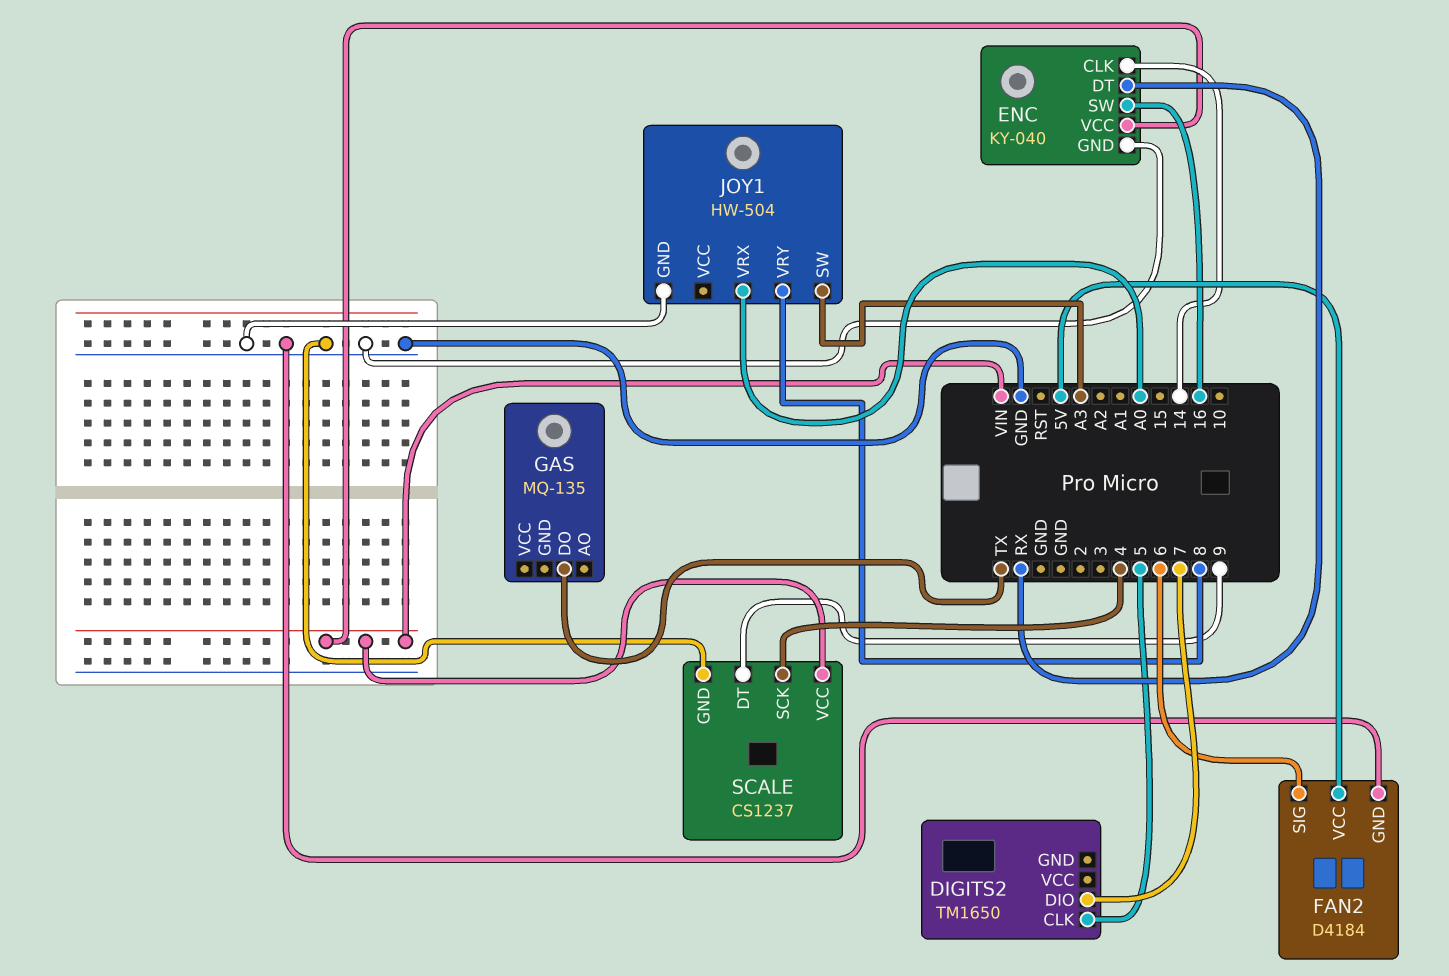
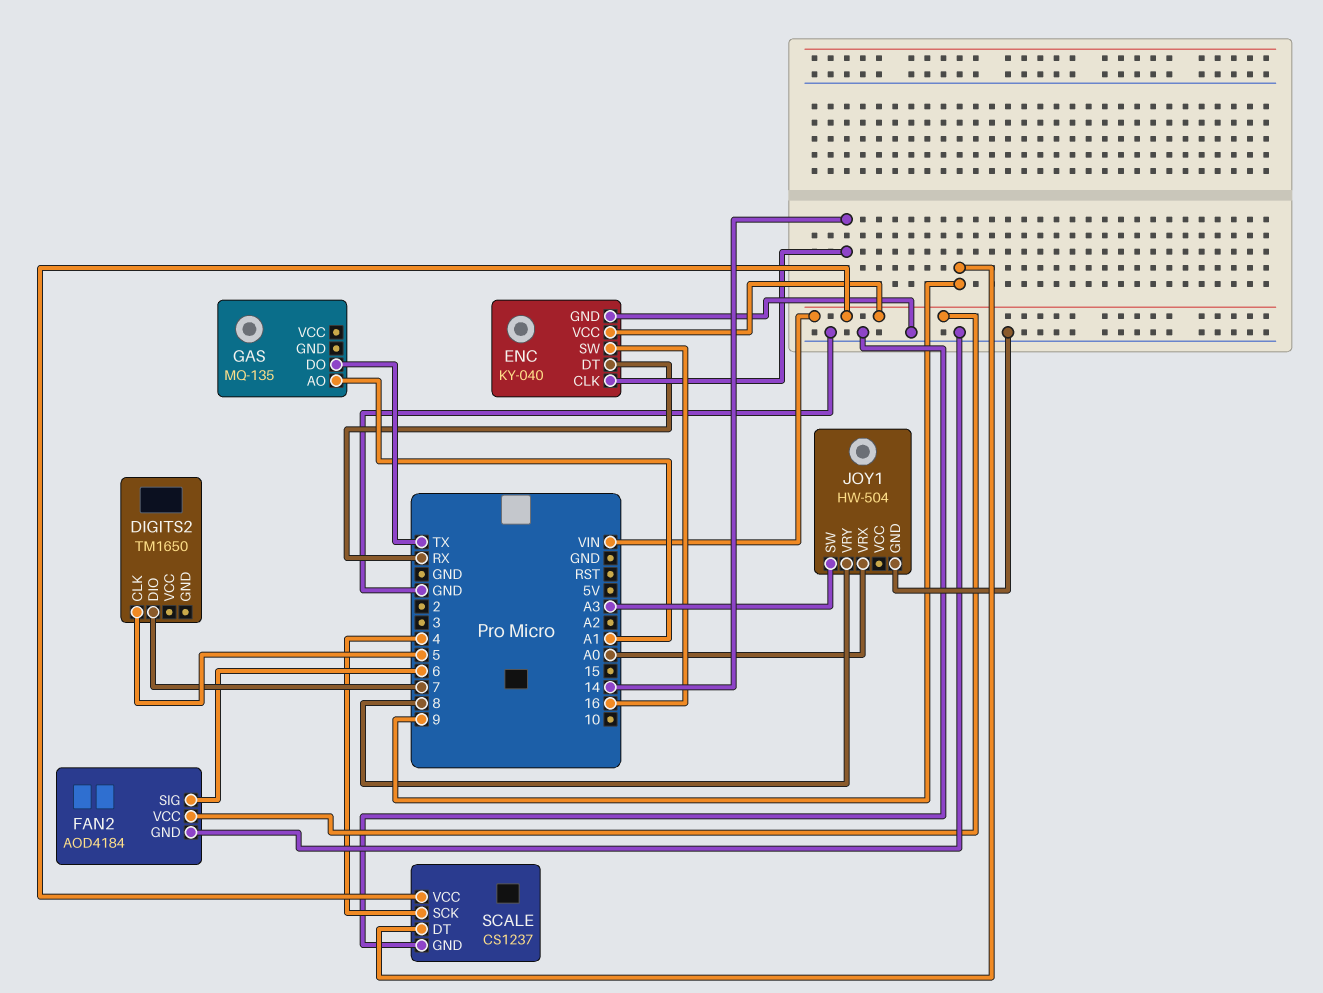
FAN2: D4184 -> AOD4184
FAN2 pin VCC: 5V -> VIN
GAS pin AO: none -> A1

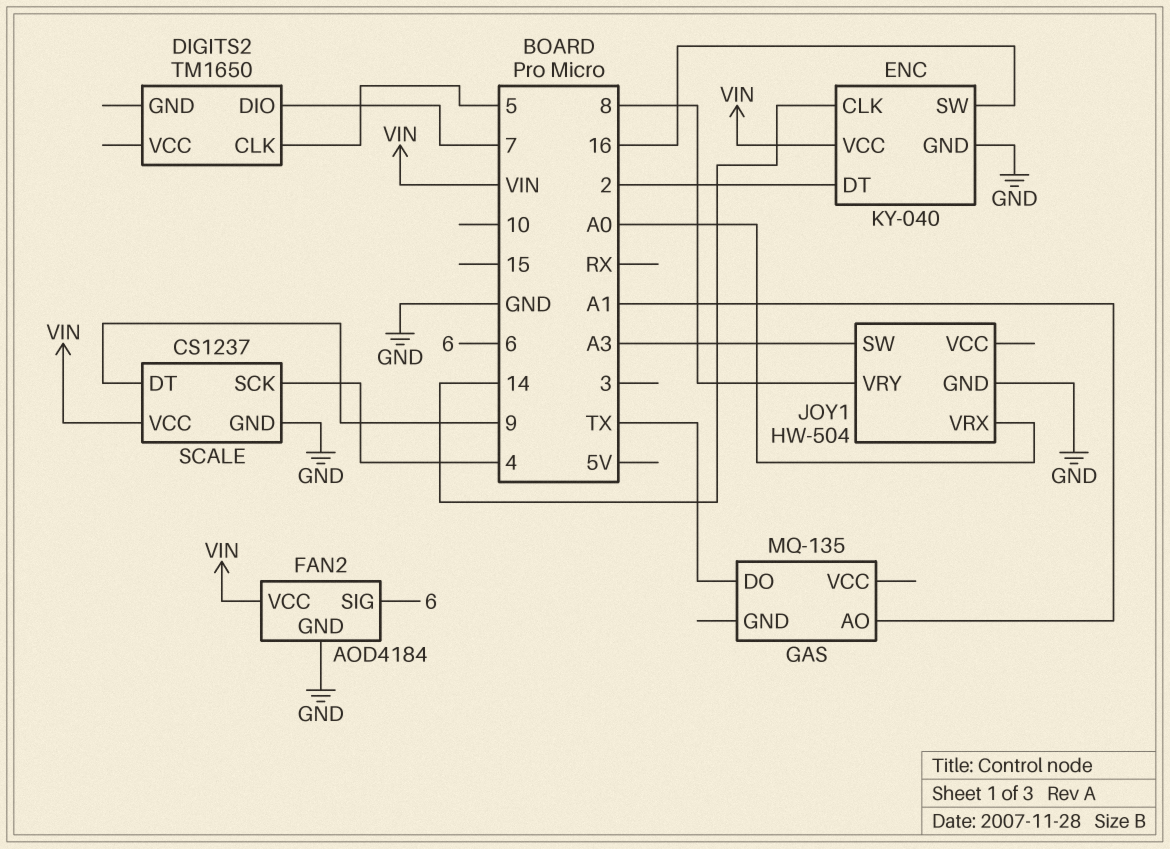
ENC pin DT: RX -> 2

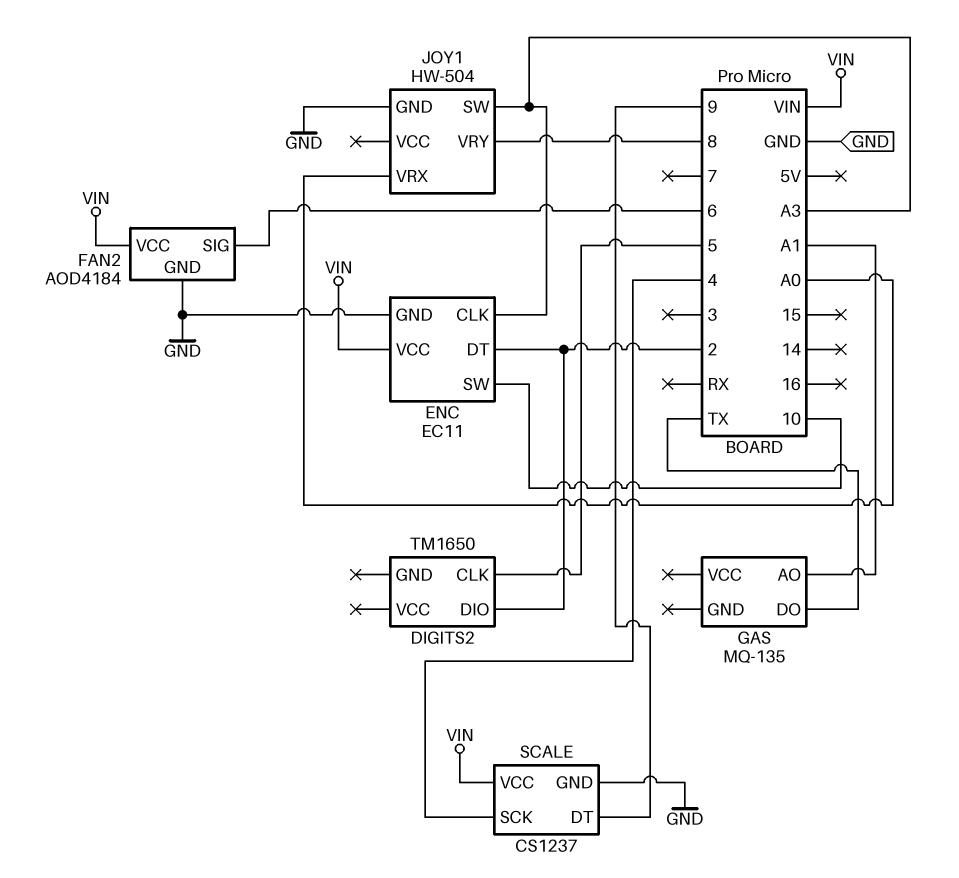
DIGITS2 pin DIO: 7 -> 2
ENC: KY-040 -> EC11
ENC pin CLK: 14 -> A3
ENC pin SW: 16 -> 10

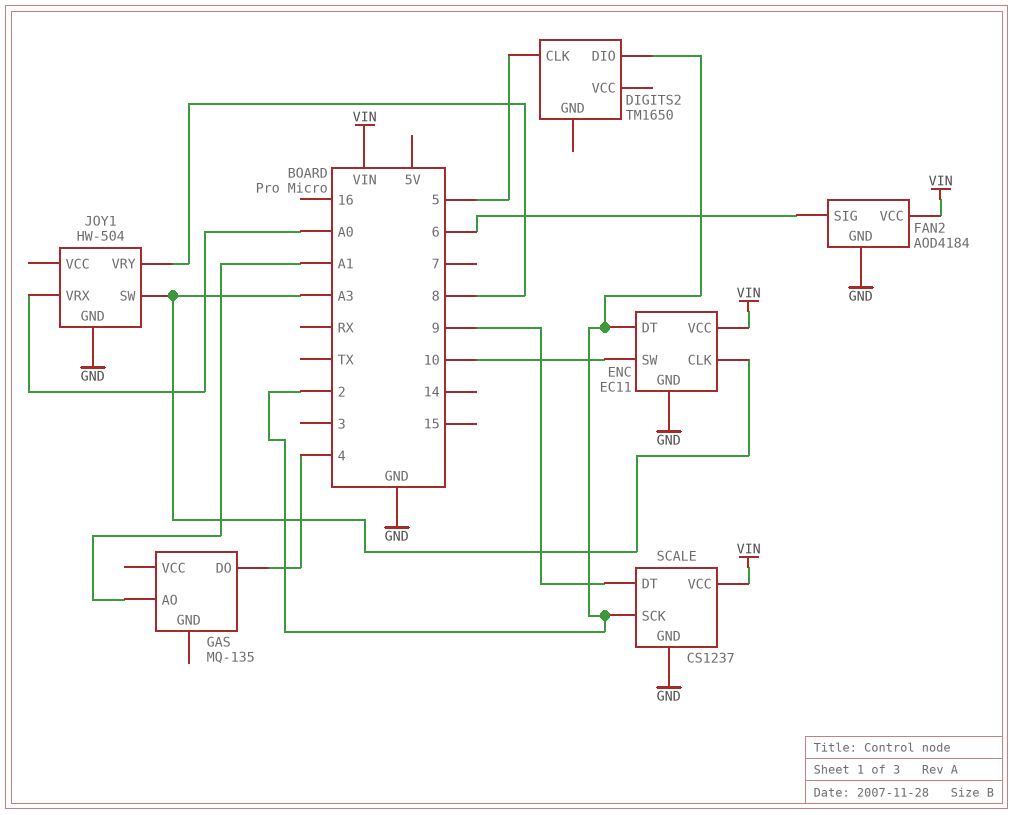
GAS pin DO: TX -> 4
SCALE pin SCK: 4 -> 2

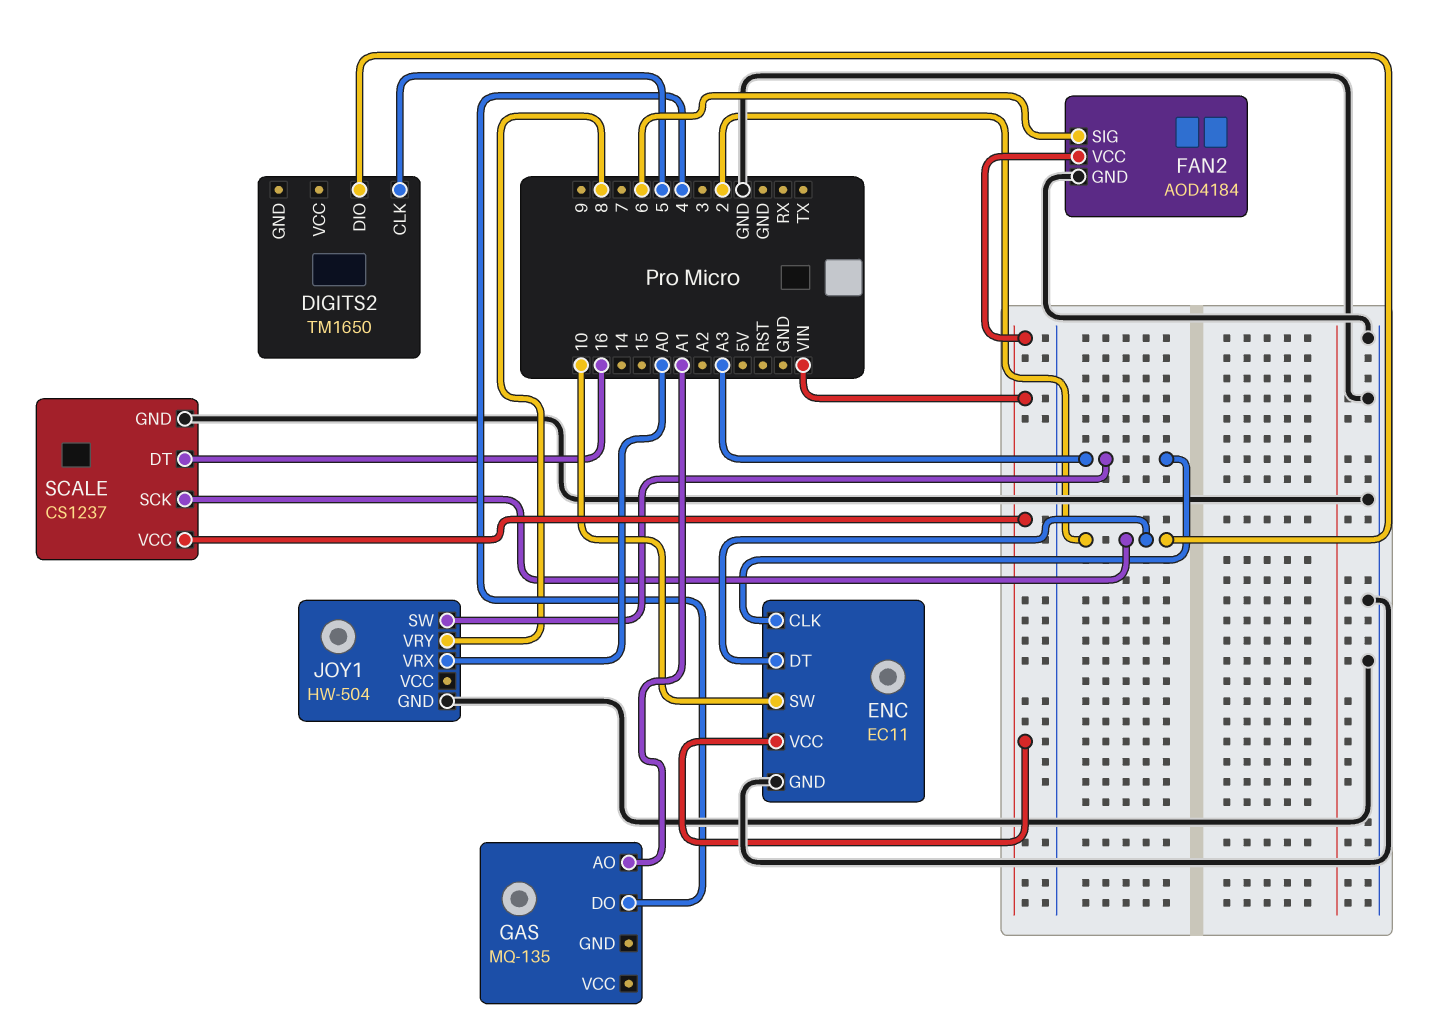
SCALE pin DT: 9 -> 16

